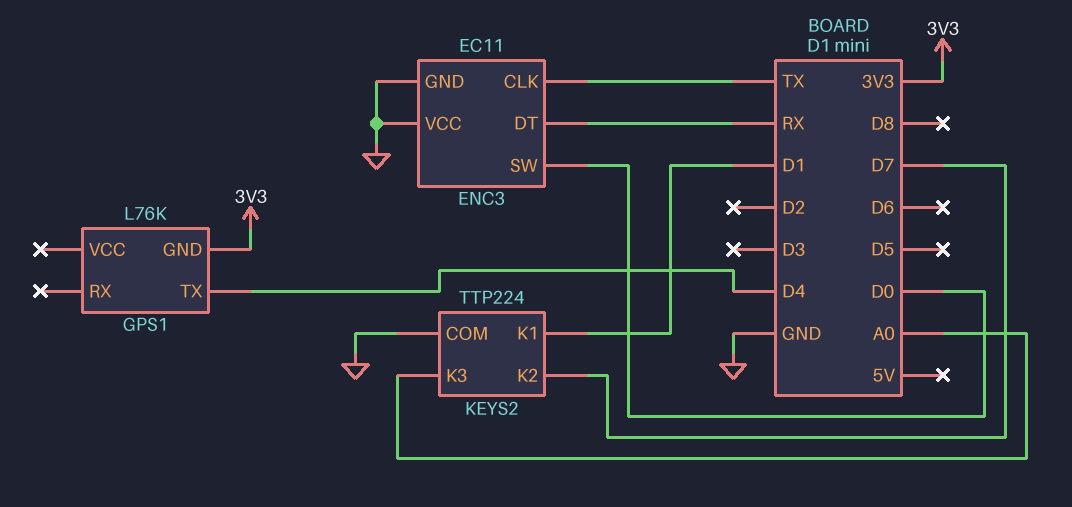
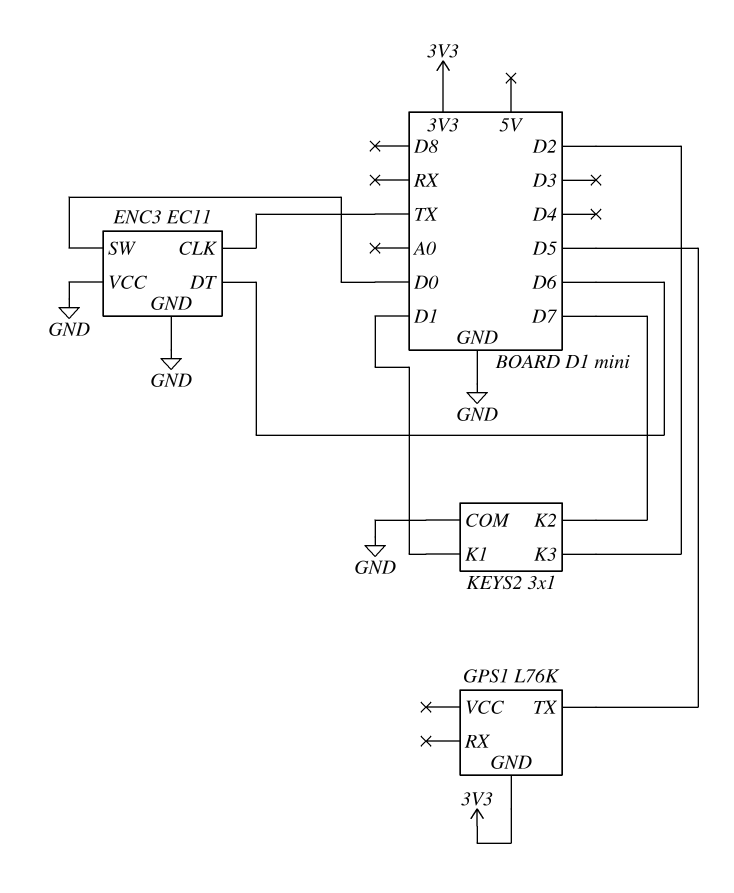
ENC3 pin DT: RX -> D6
GPS1 pin TX: D4 -> D5
KEYS2: TTP224 -> 3x1
KEYS2 pin K3: A0 -> D2

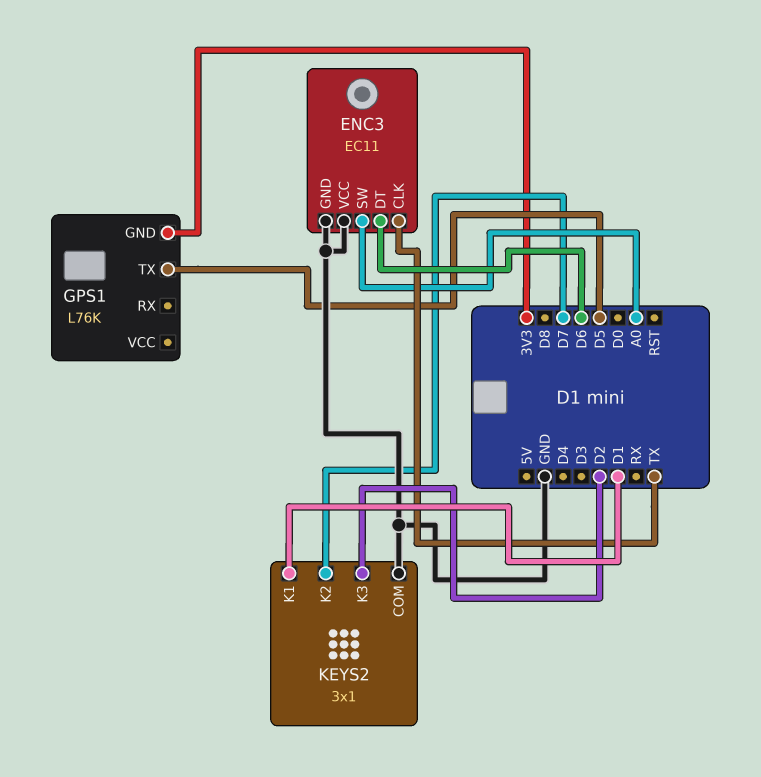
ENC3 pin SW: D0 -> A0

